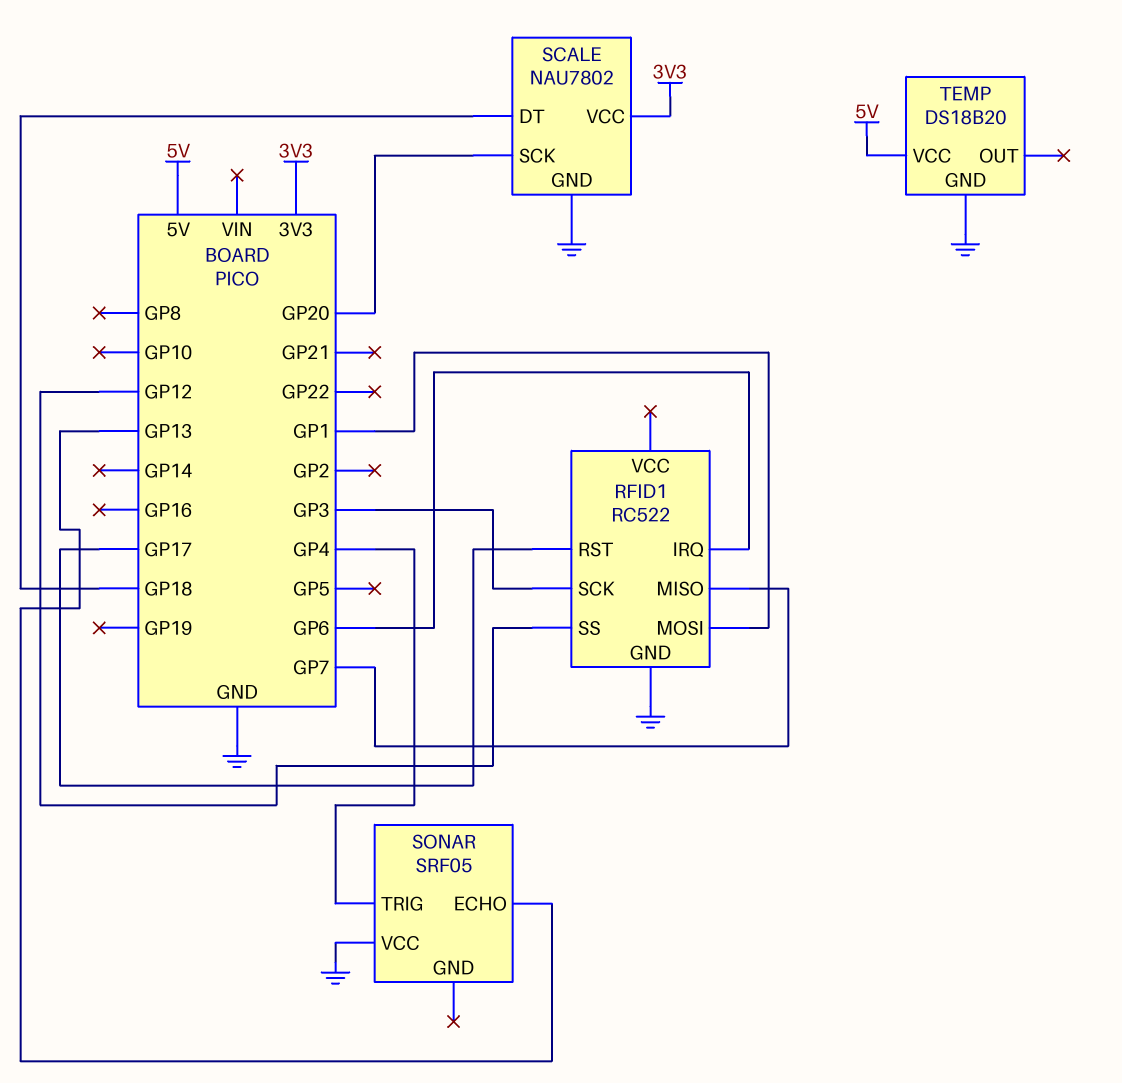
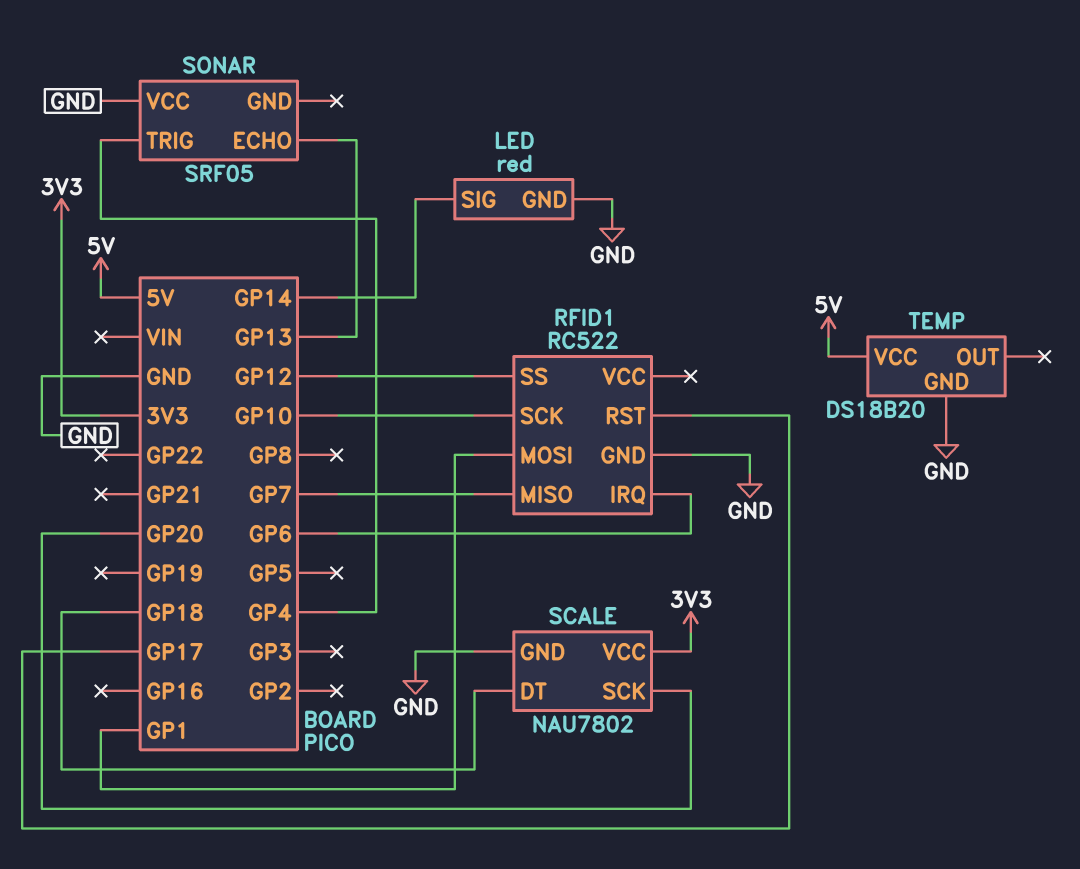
LED: none -> red
LED pin GND: none -> GND
LED pin SIG: none -> GP14
RFID1 pin SCK: GP3 -> GP10

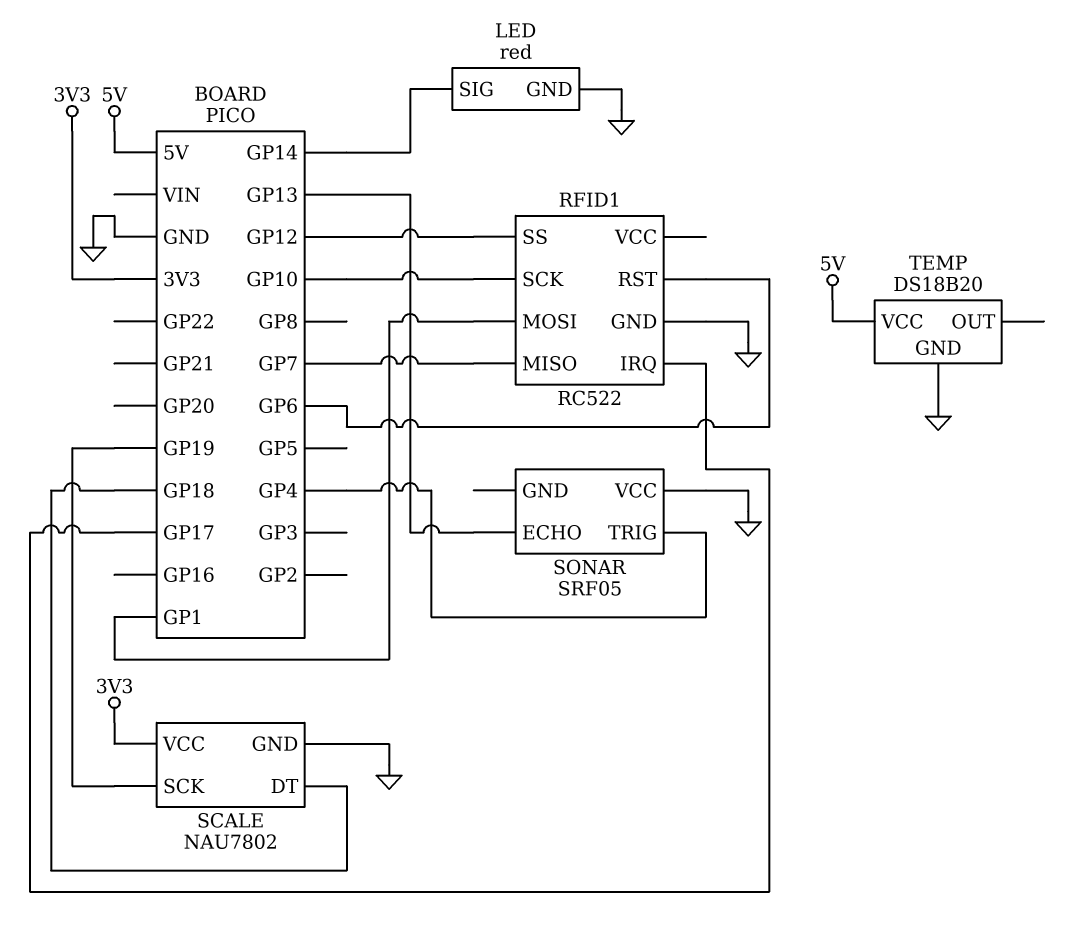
RFID1 pin IRQ: GP6 -> GP17
RFID1 pin RST: GP17 -> GP6
SCALE pin SCK: GP20 -> GP19

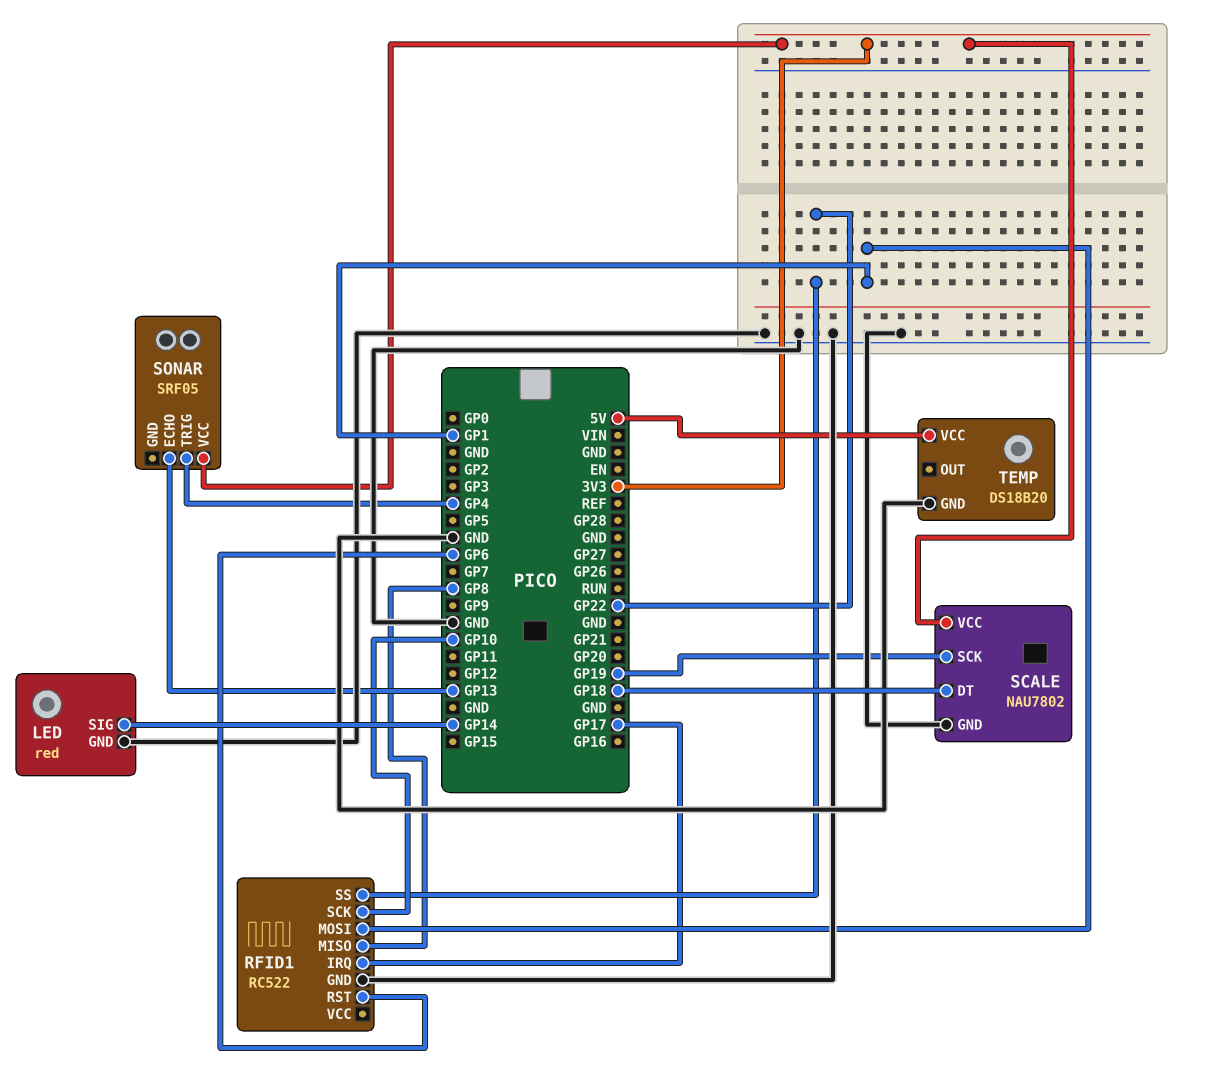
RFID1 pin MISO: GP7 -> GP8
RFID1 pin SS: GP12 -> GP22
SONAR pin VCC: GND -> 3V3

